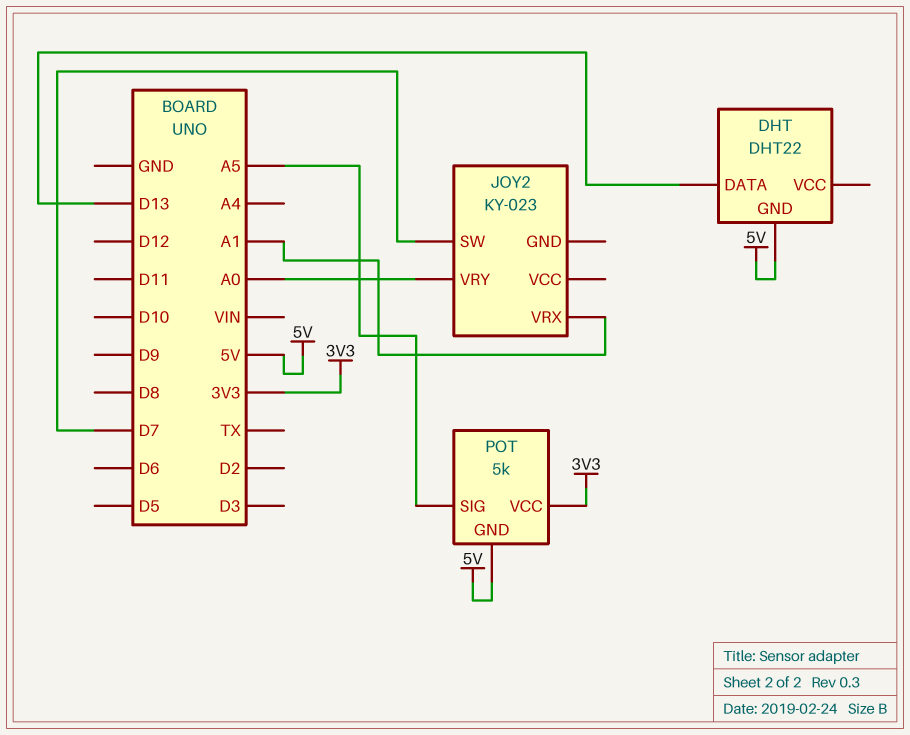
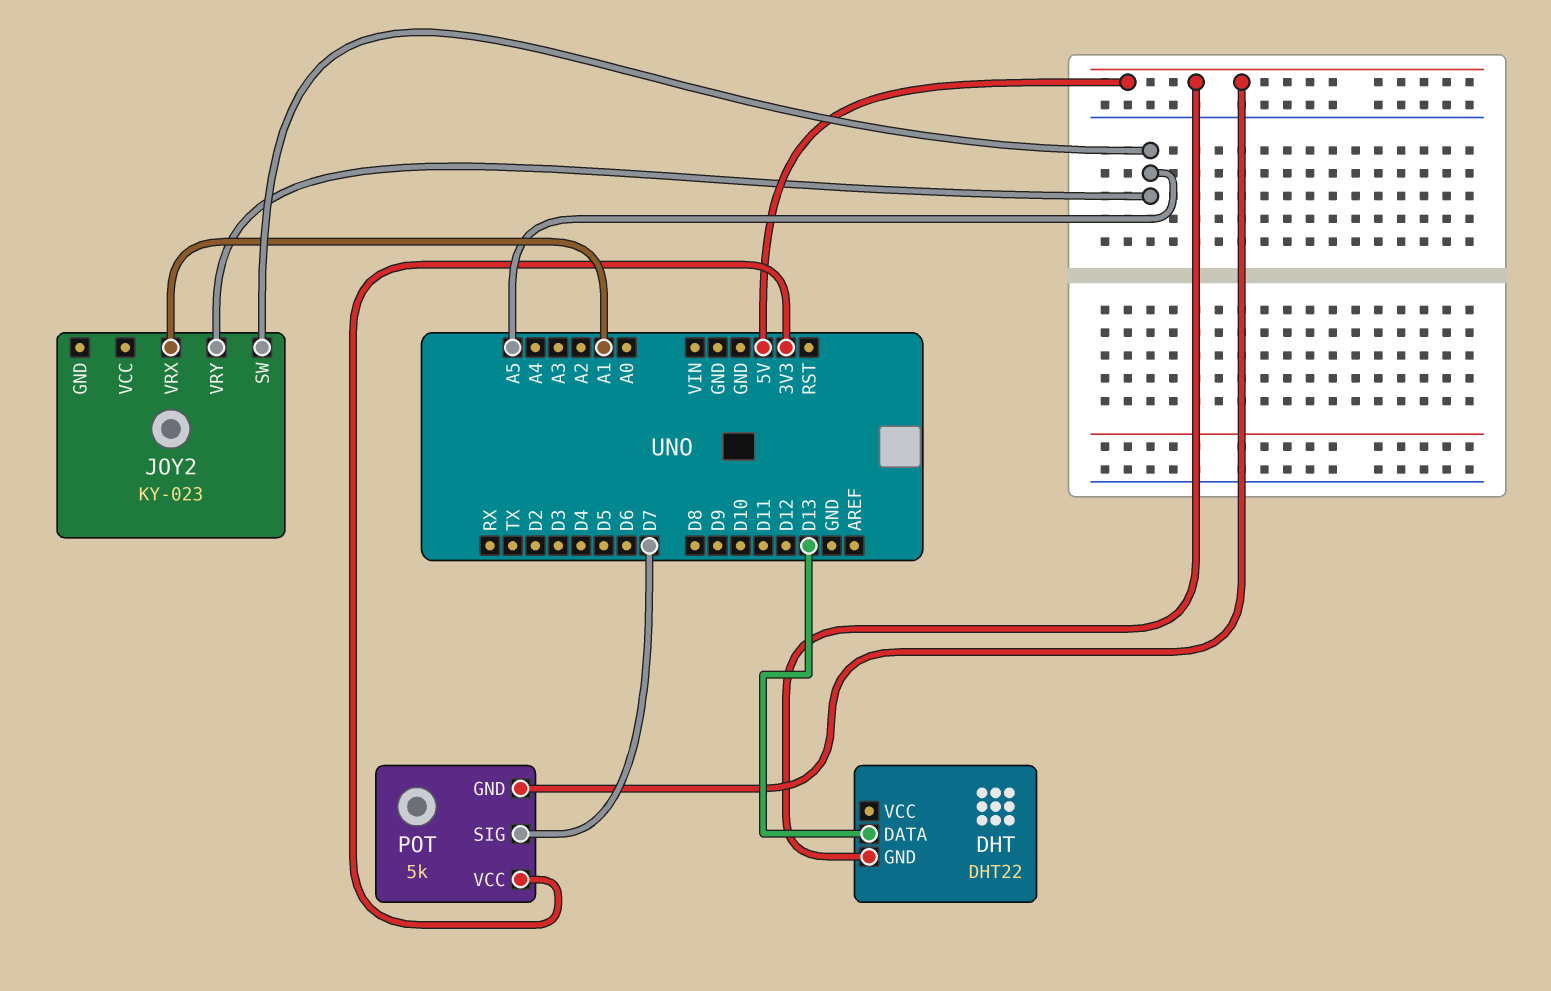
JOY2 pin SW: D7 -> A5
JOY2 pin VRY: A0 -> A5
POT pin SIG: A5 -> D7

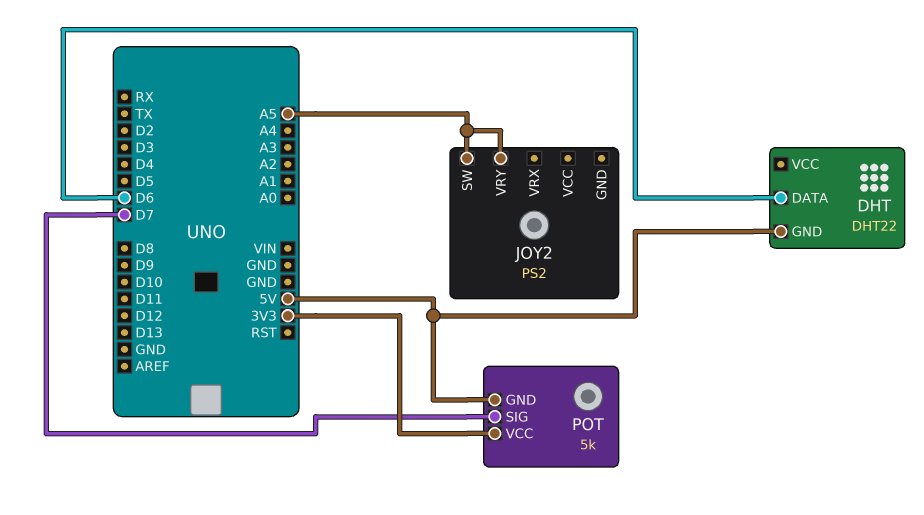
DHT pin DATA: D13 -> D6
JOY2: KY-023 -> PS2
JOY2 pin VRX: A1 -> none

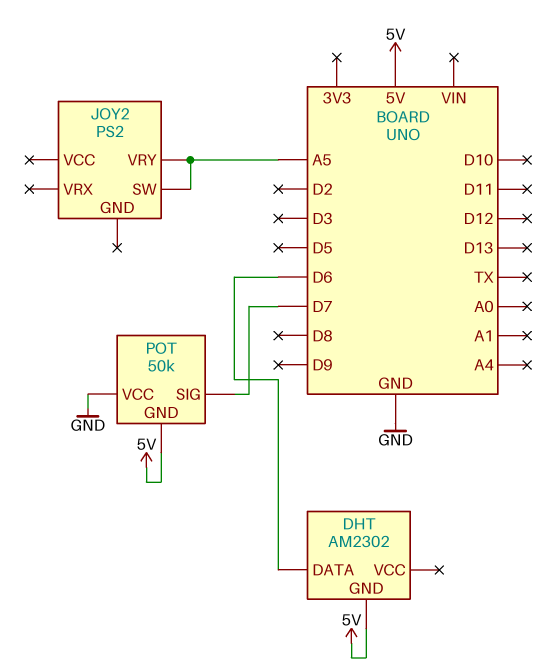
DHT: DHT22 -> AM2302
POT: 5k -> 50k
POT pin VCC: 3V3 -> GND

